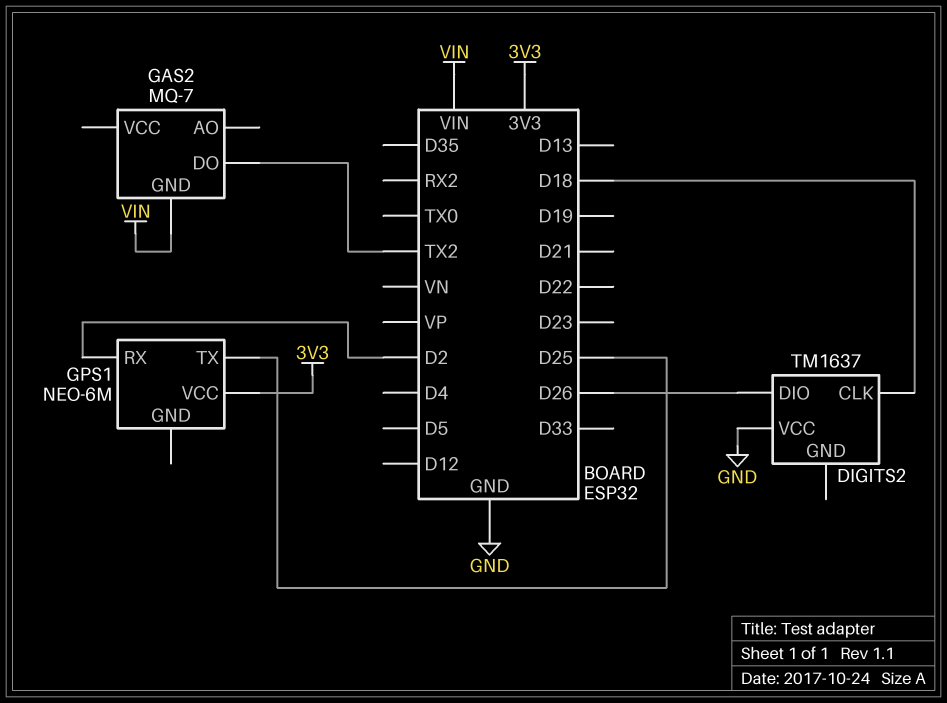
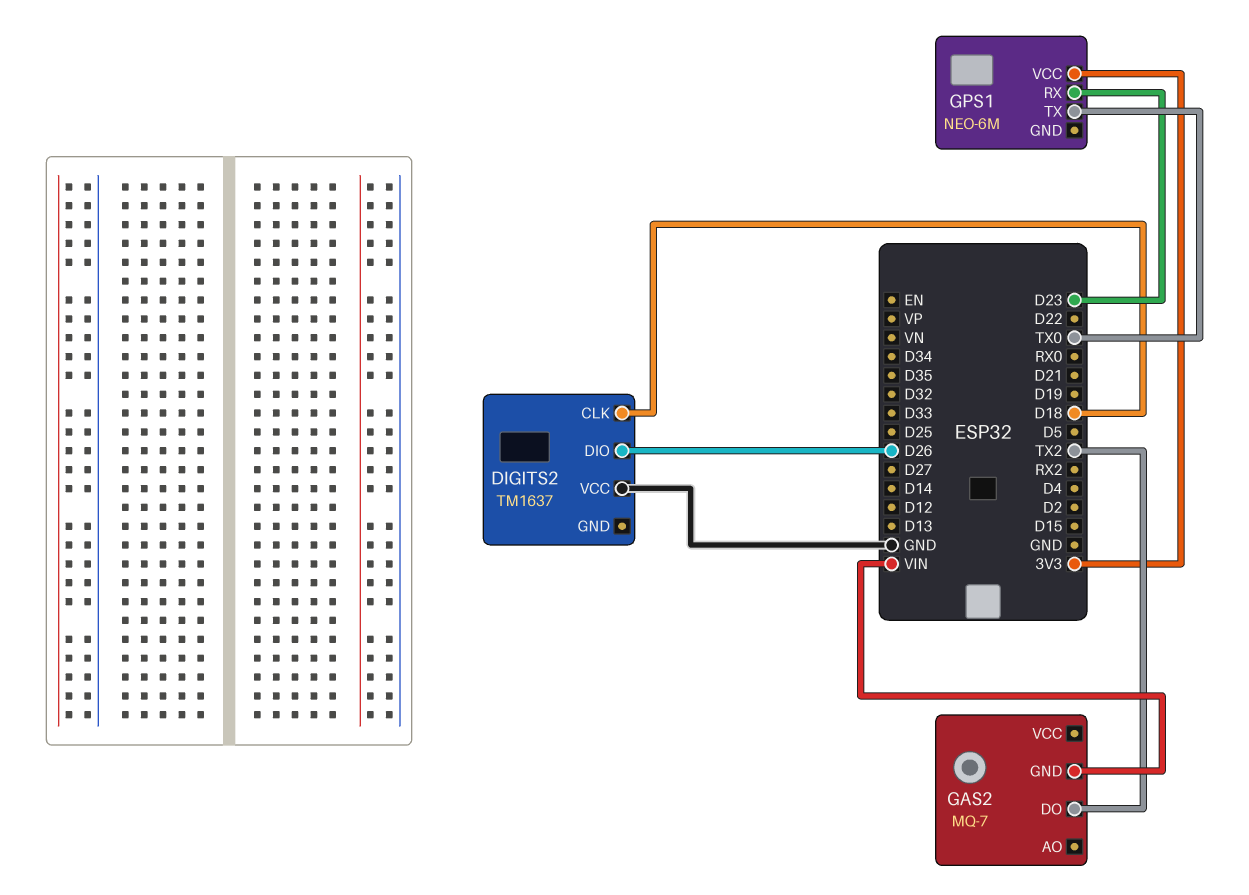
GPS1 pin RX: D2 -> D23
GPS1 pin TX: D25 -> TX0

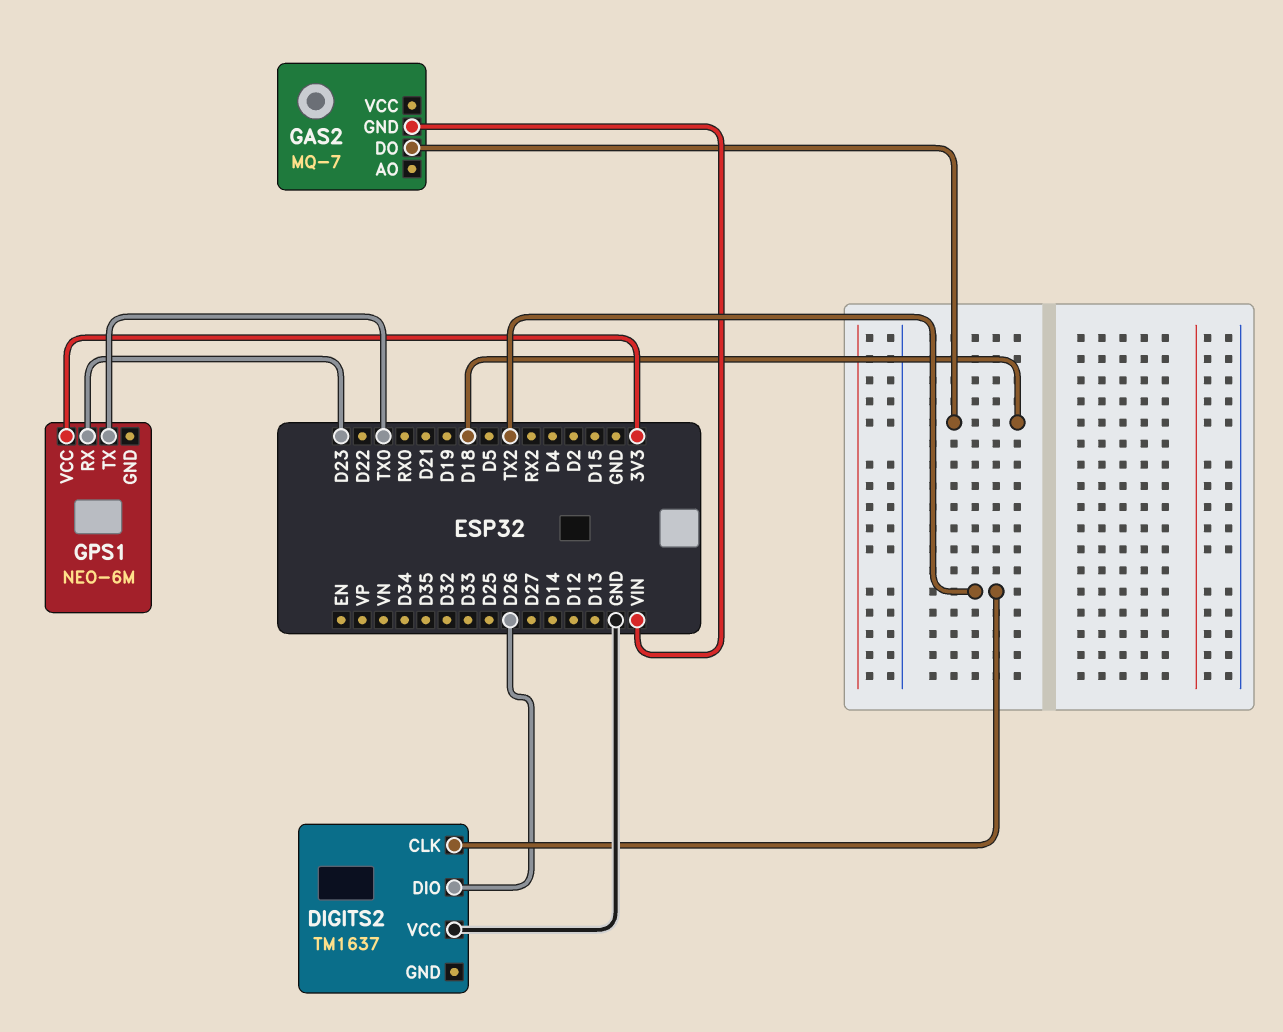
DIGITS2 pin CLK: D18 -> TX2
GAS2 pin DO: TX2 -> D18

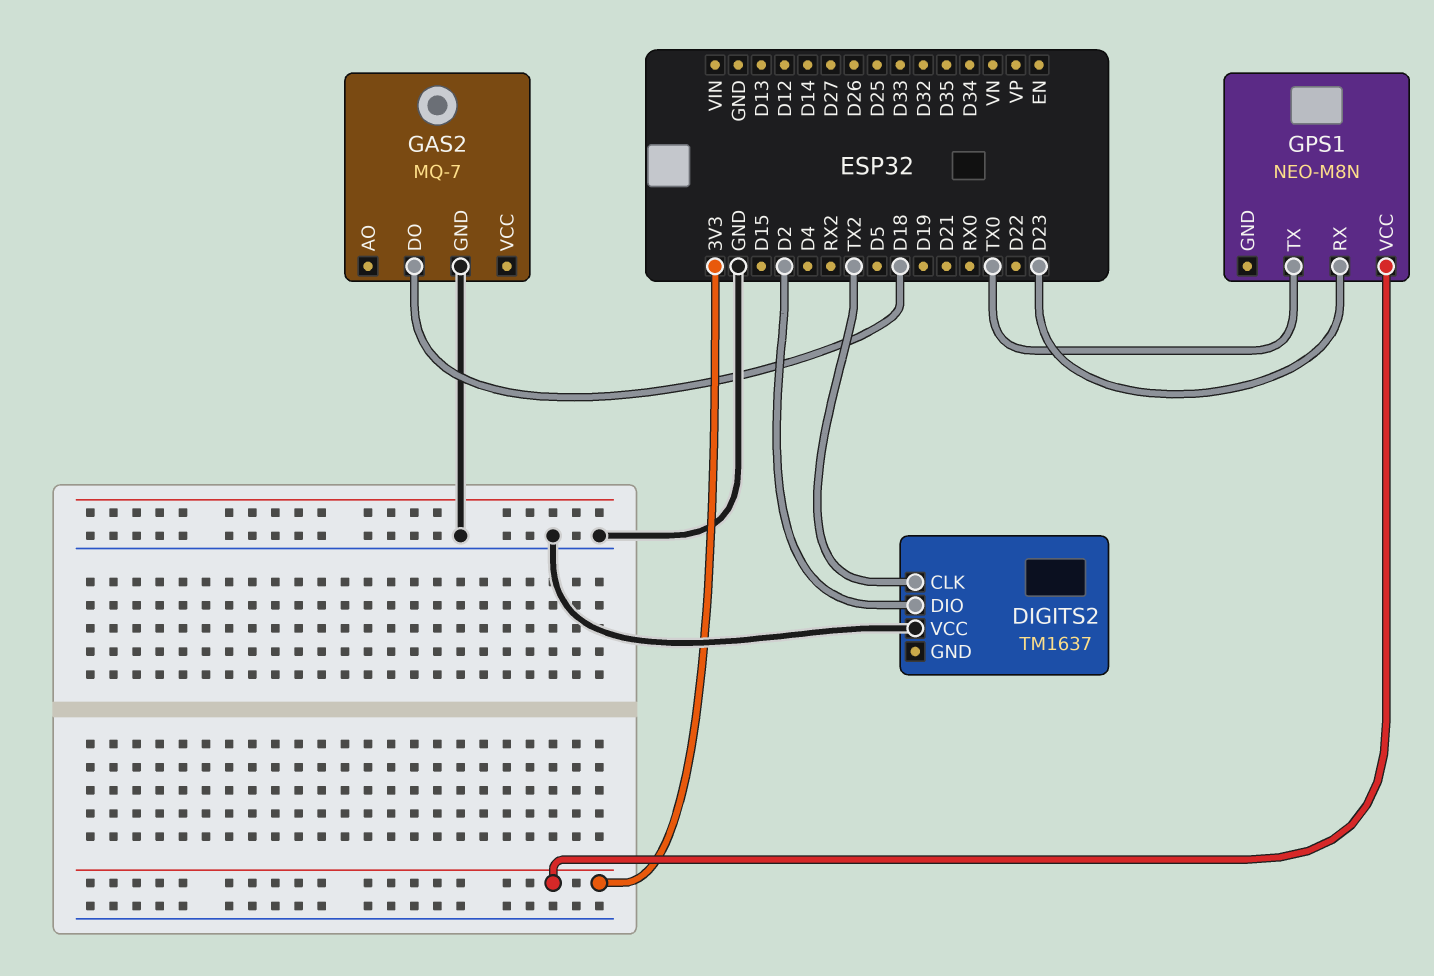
DIGITS2 pin DIO: D26 -> D2
GAS2 pin GND: VIN -> GND
GPS1: NEO-6M -> NEO-M8N

